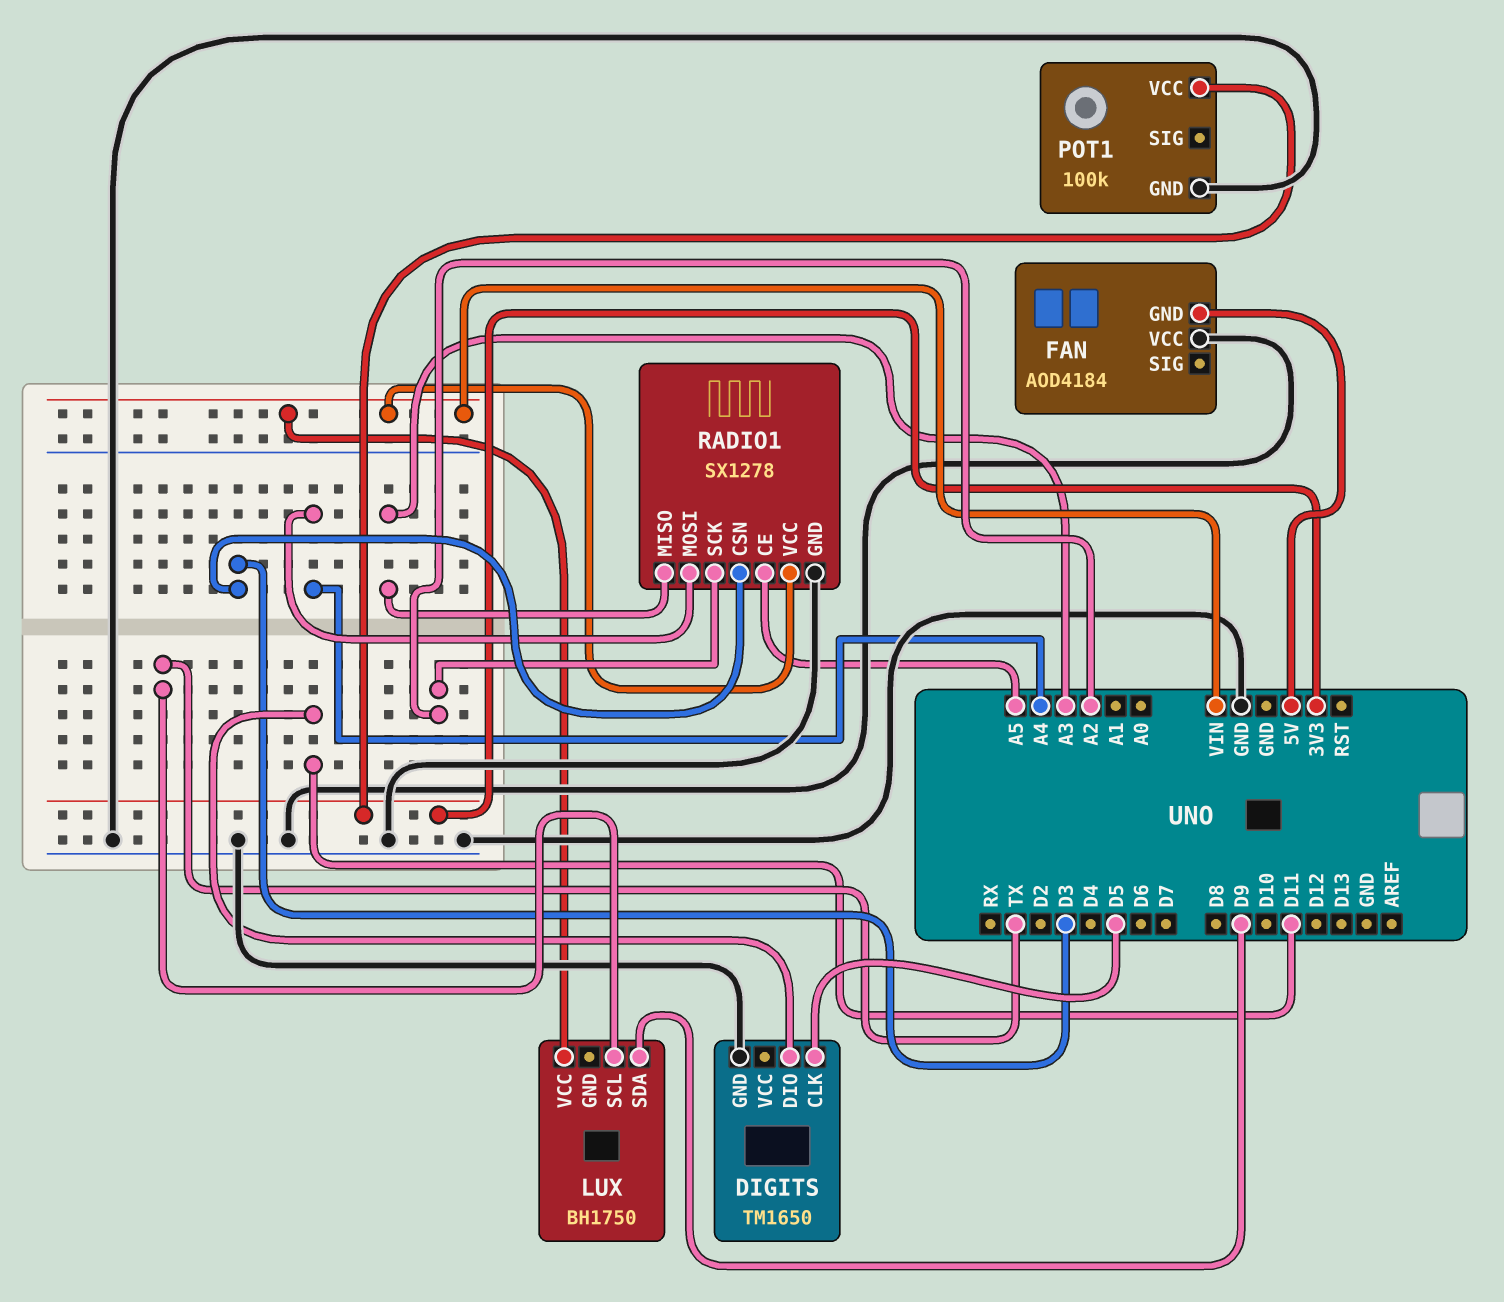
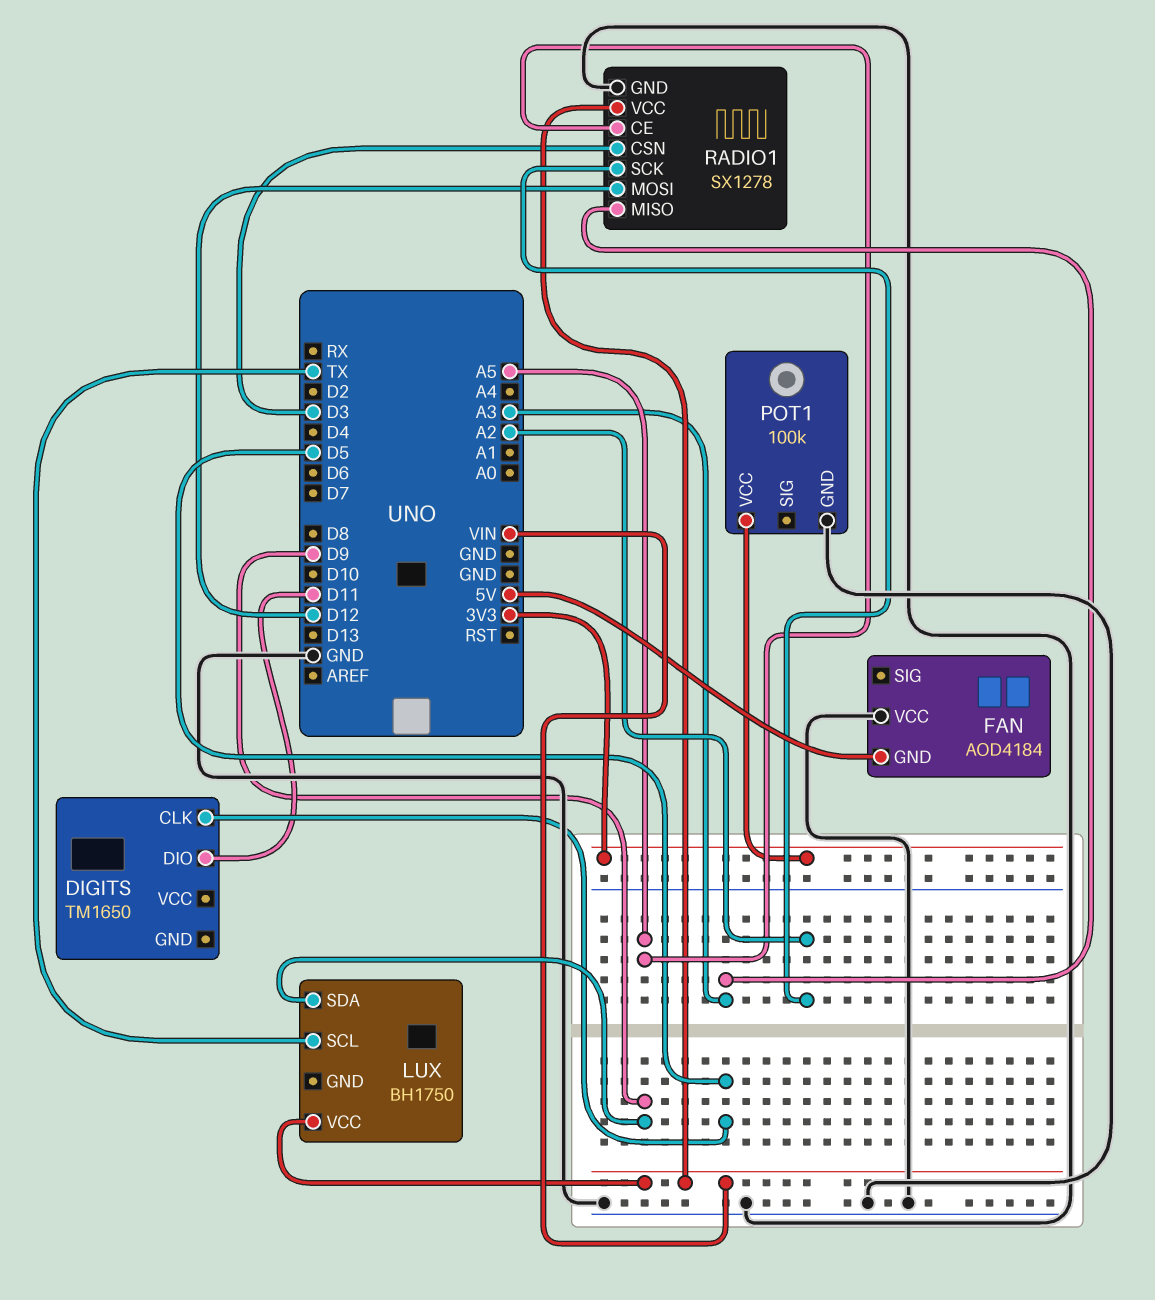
DIGITS pin GND: GND -> none
RADIO1 pin MOSI: A4 -> D12

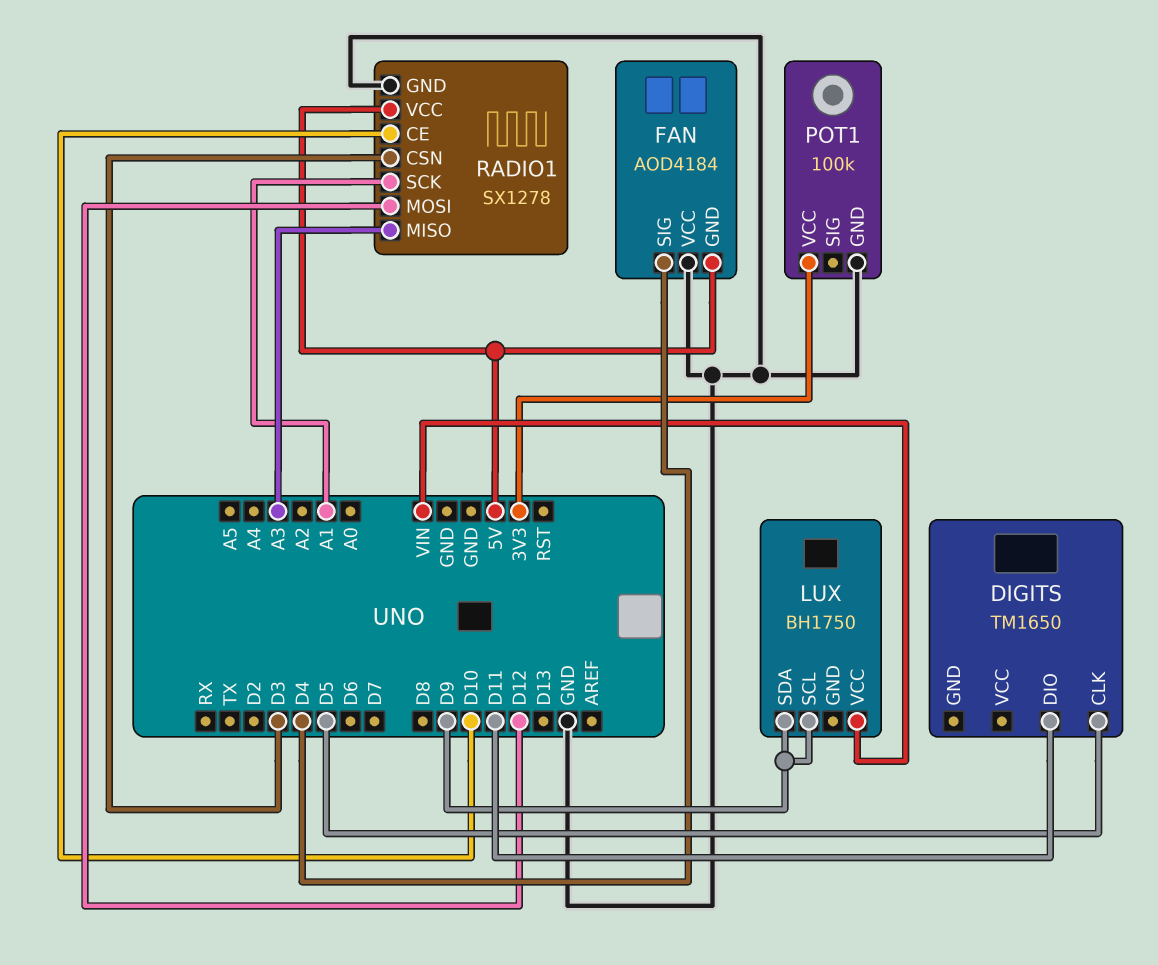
FAN pin SIG: none -> D4
LUX pin SCL: TX -> D9
RADIO1 pin CE: A5 -> D10
RADIO1 pin SCK: A2 -> A1
RADIO1 pin VCC: VIN -> 5V

